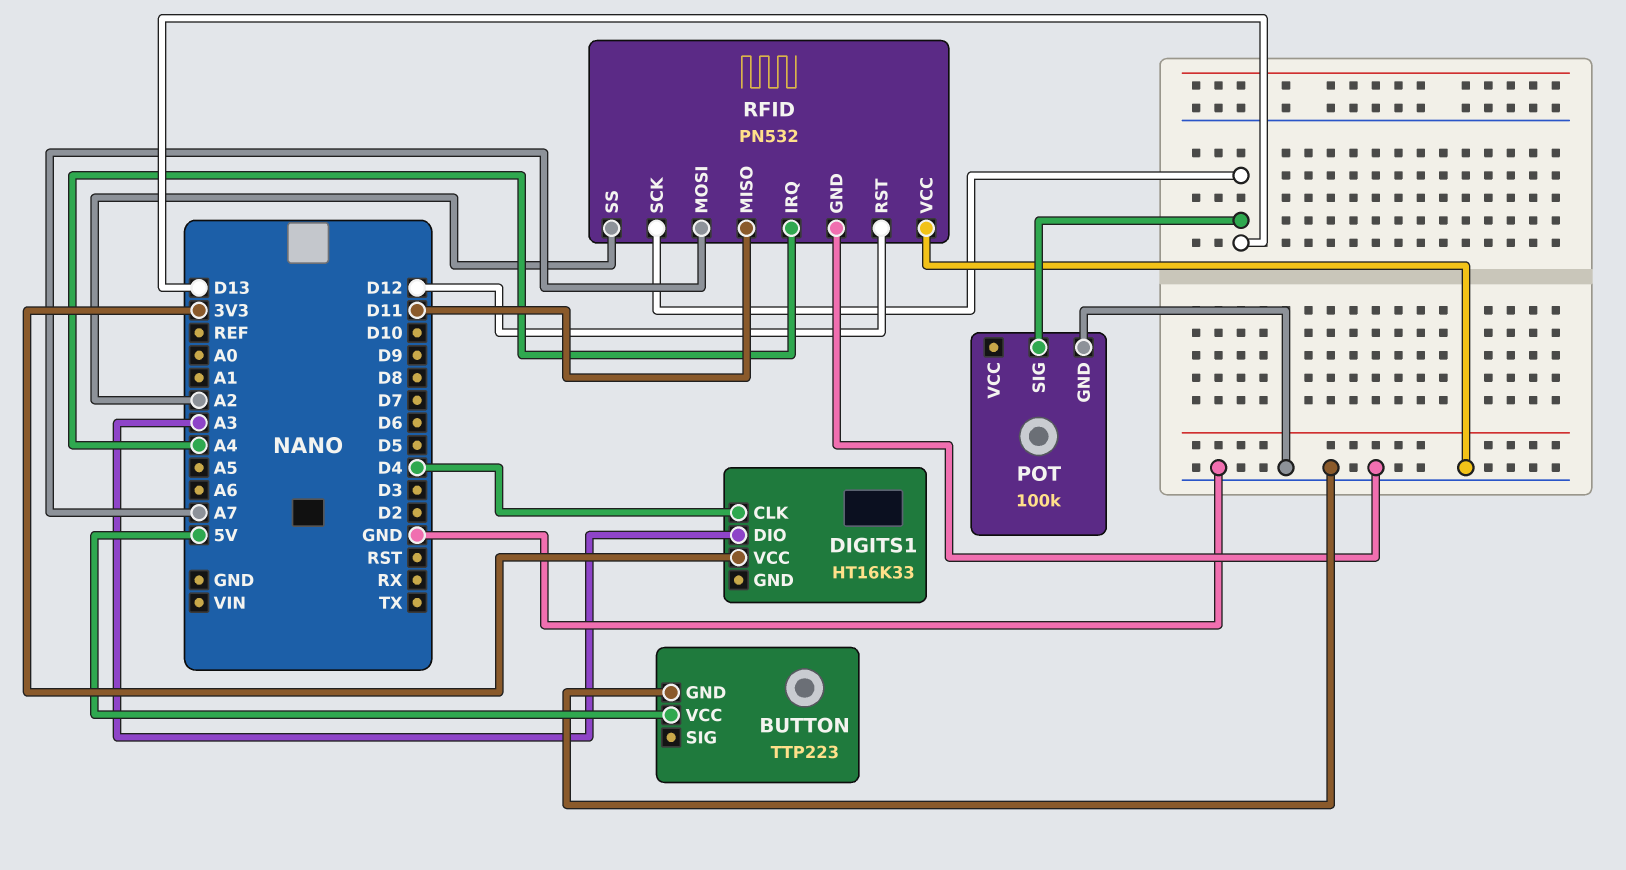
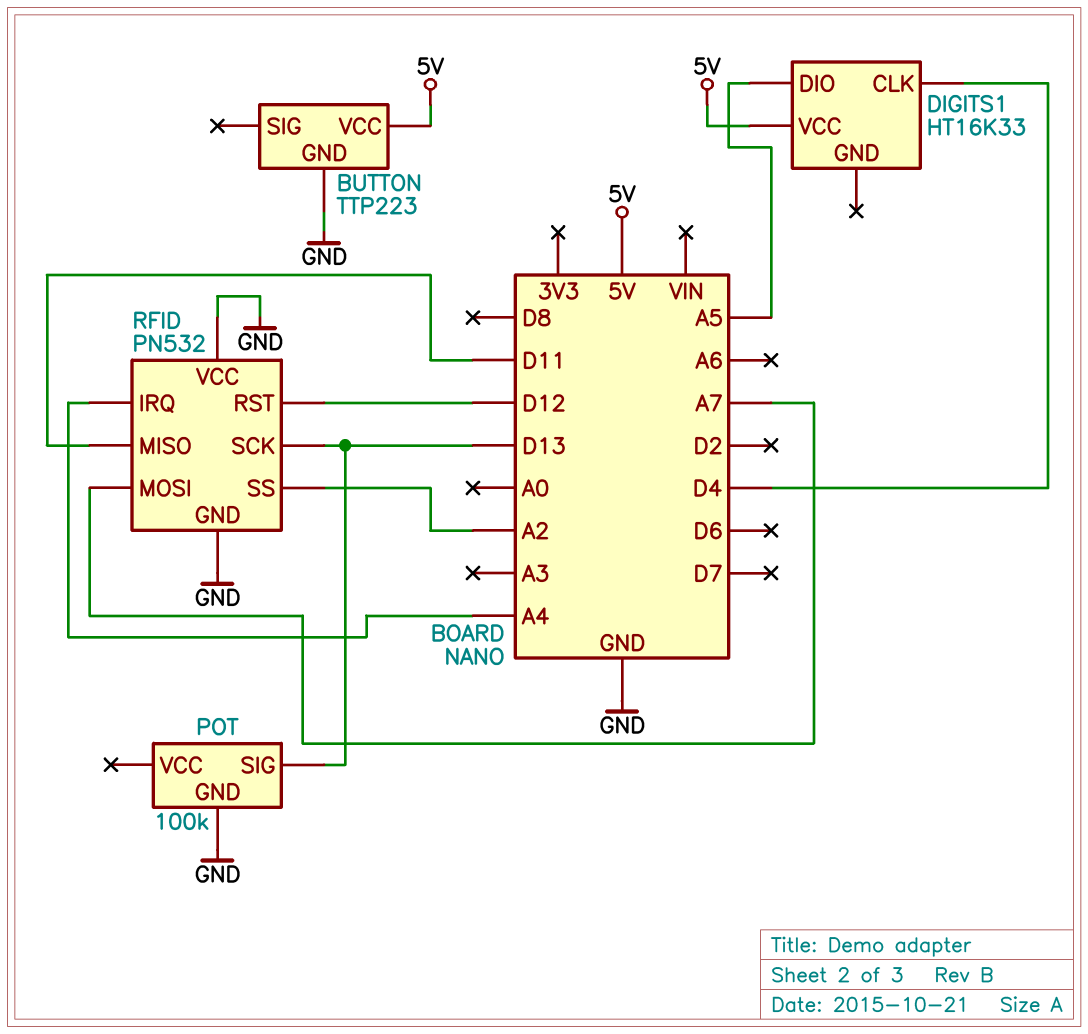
DIGITS1 pin DIO: A3 -> A5
DIGITS1 pin VCC: 3V3 -> 5V

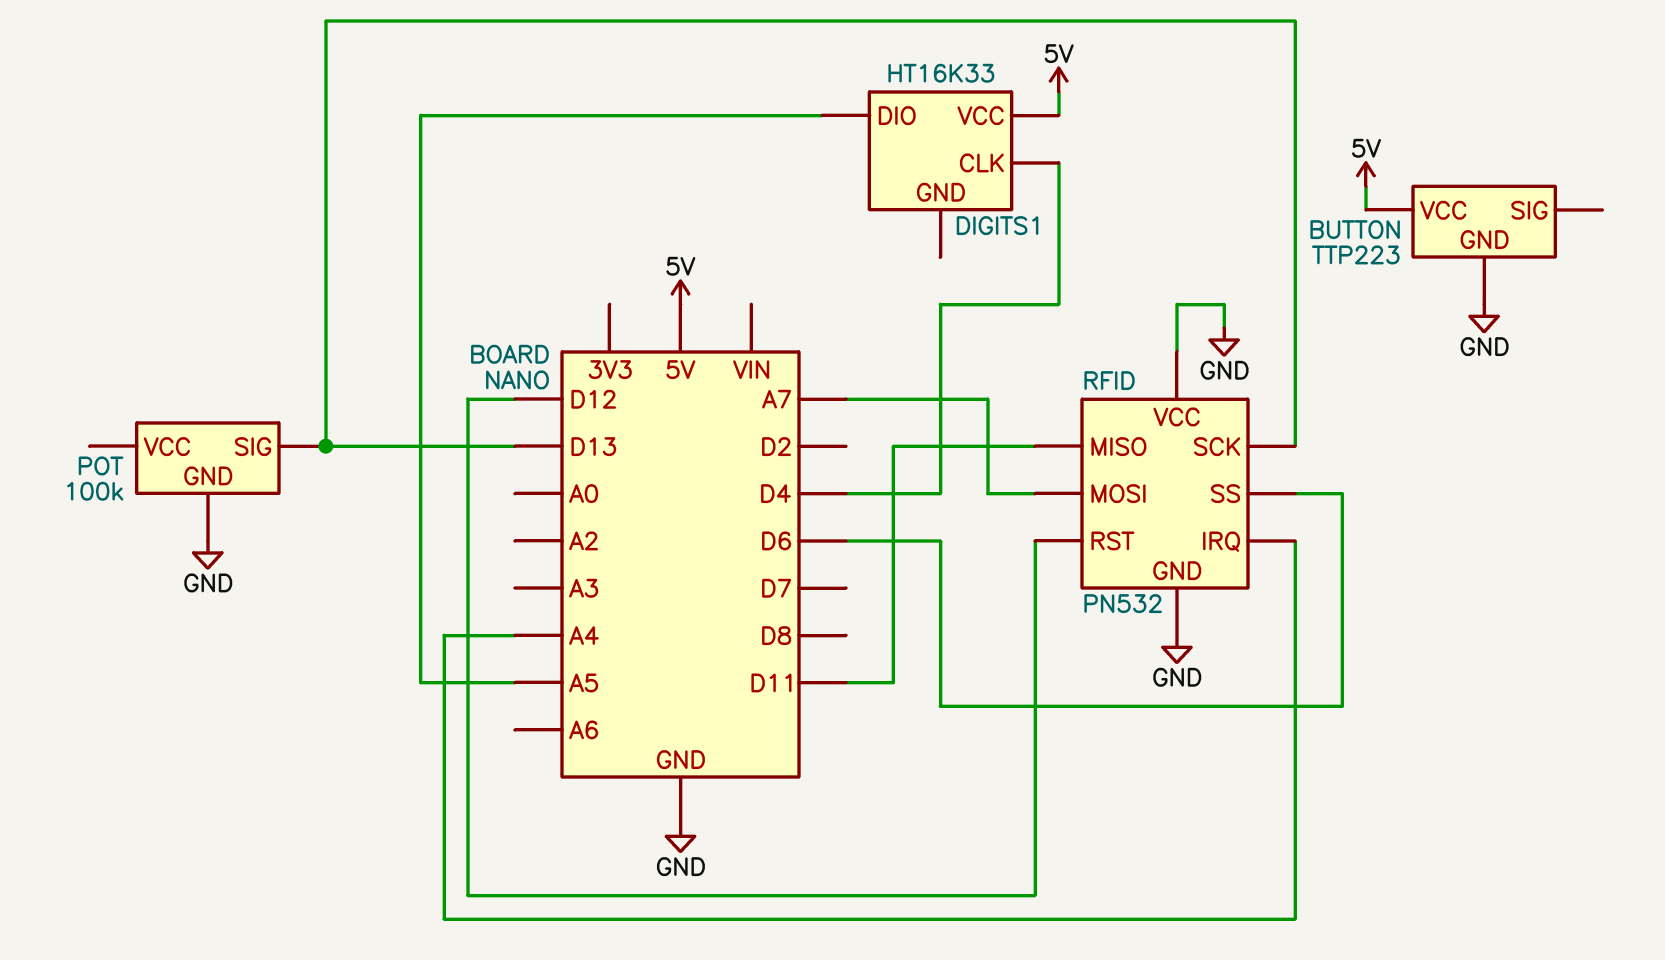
RFID pin SS: A2 -> D6

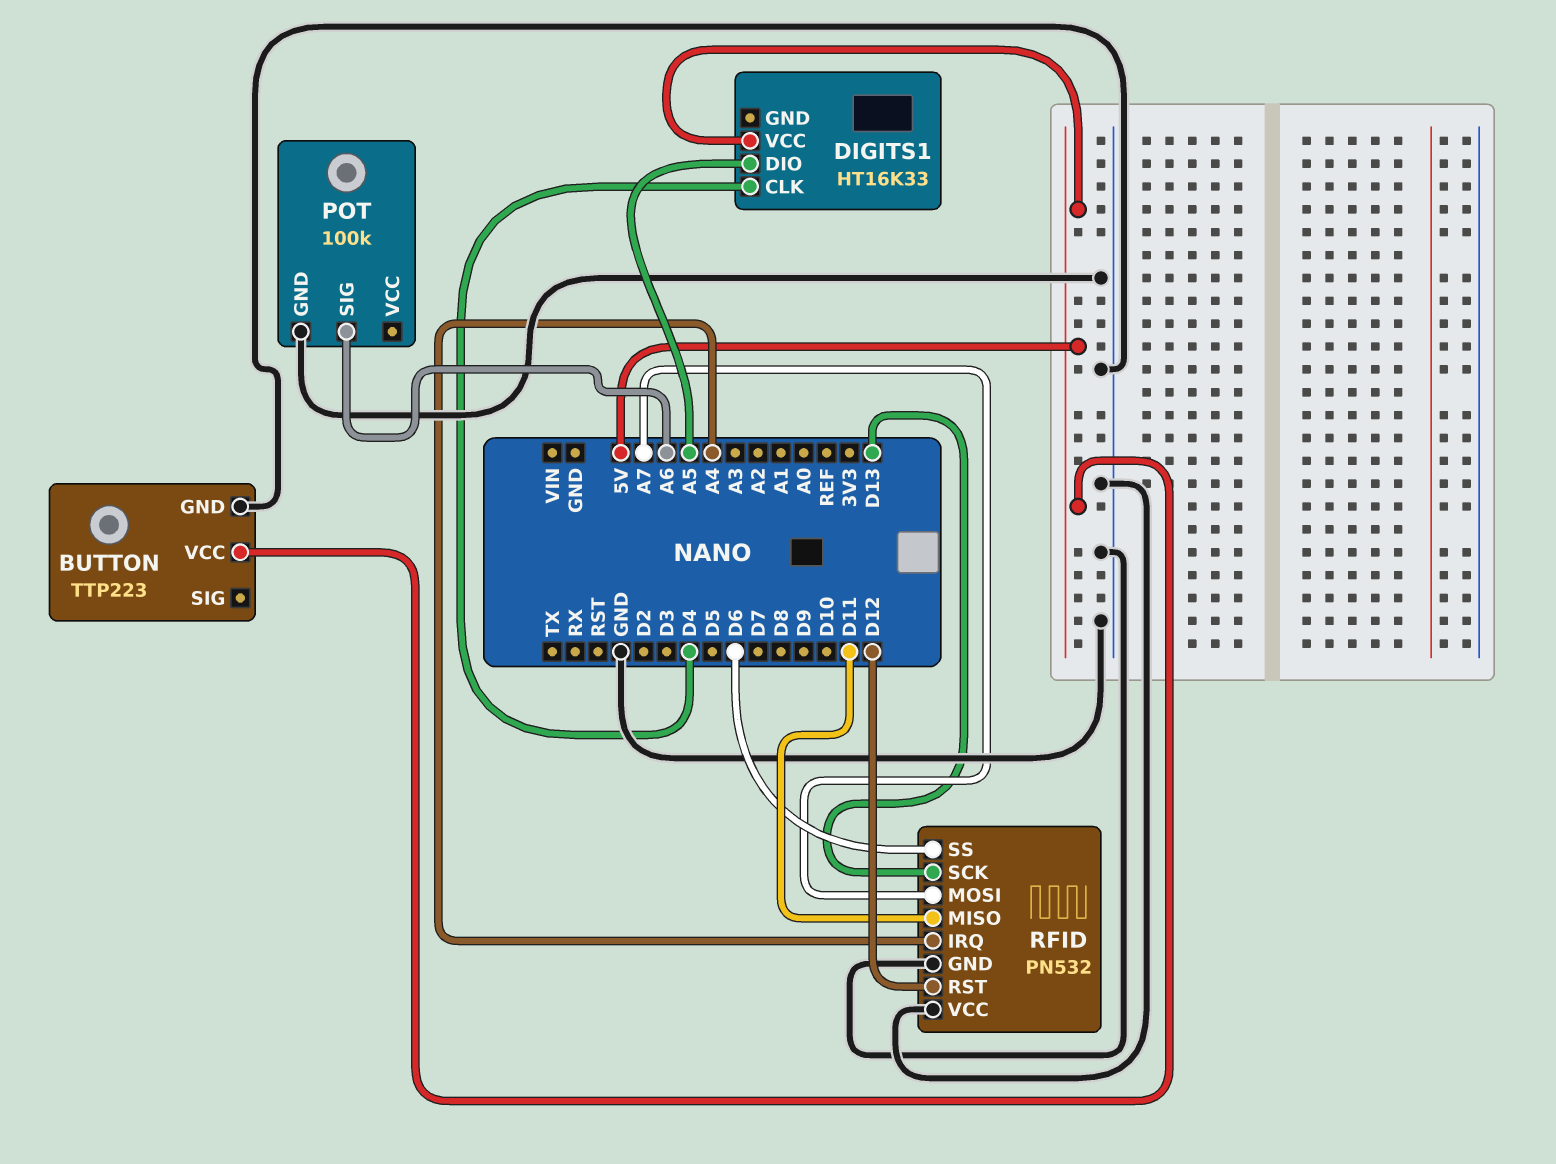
POT pin SIG: D13 -> A6

